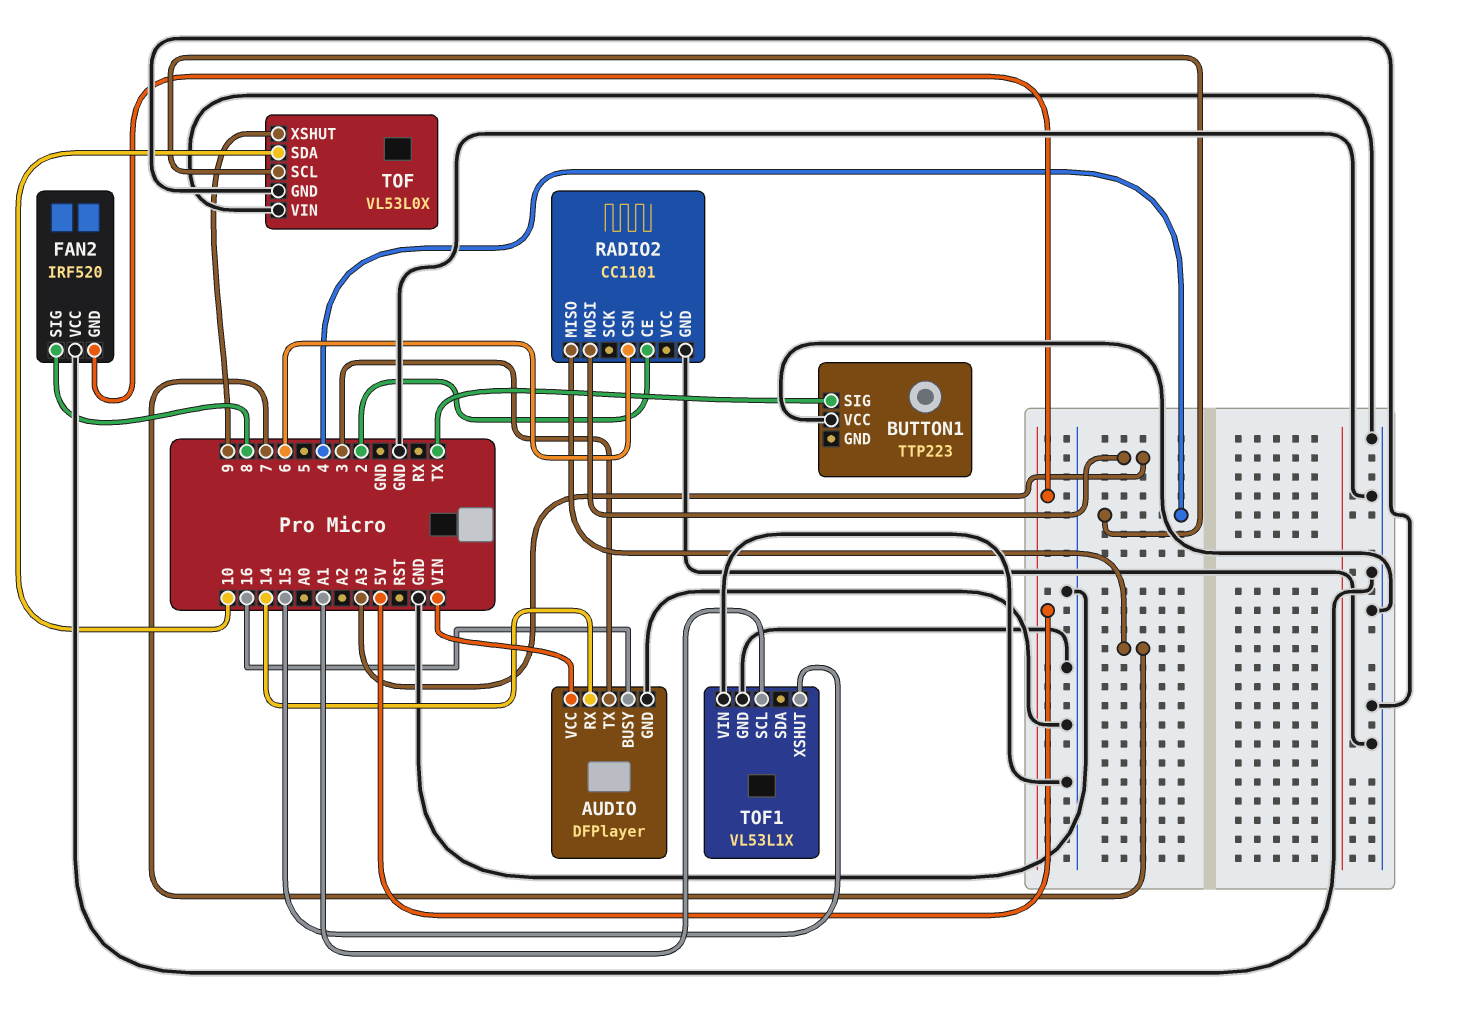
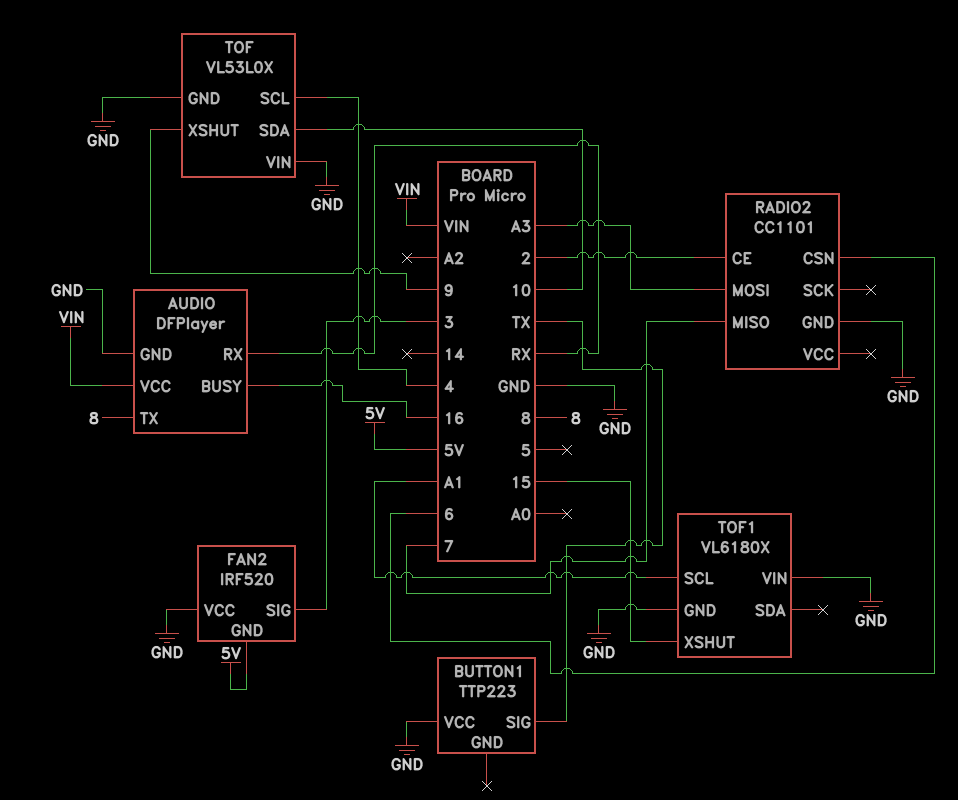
AUDIO pin RX: 14 -> RX
AUDIO pin TX: 3 -> 8
FAN2 pin SIG: 8 -> 3
TOF1: VL53L1X -> VL6180X

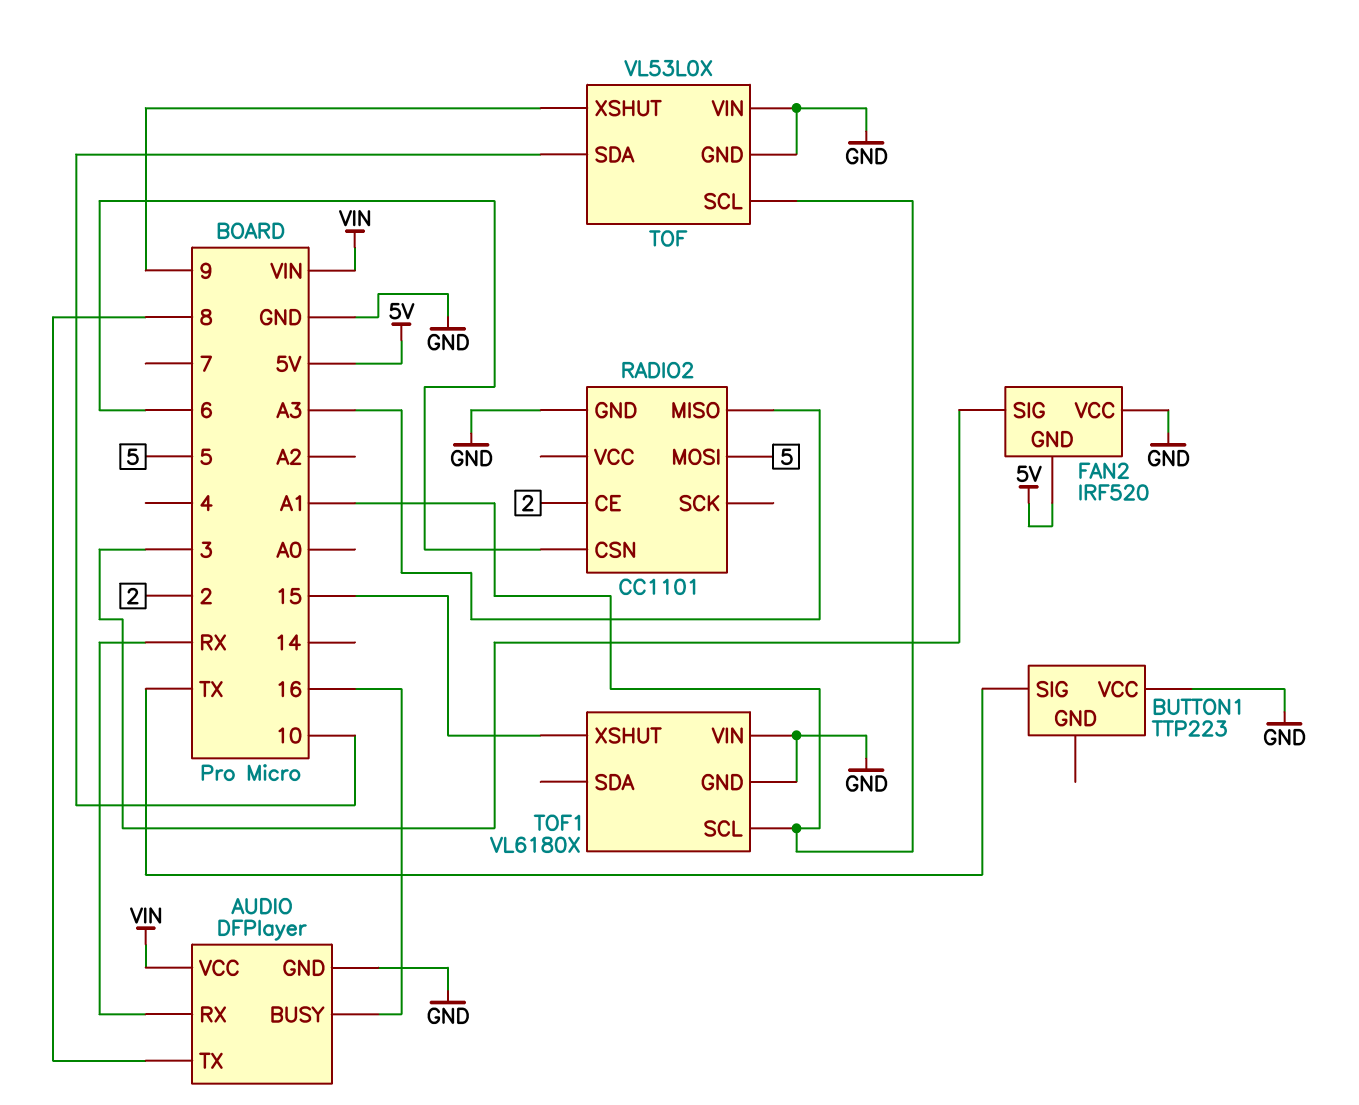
RADIO2 pin MISO: 7 -> A3
RADIO2 pin MOSI: A3 -> 5
TOF pin SCL: 4 -> A1

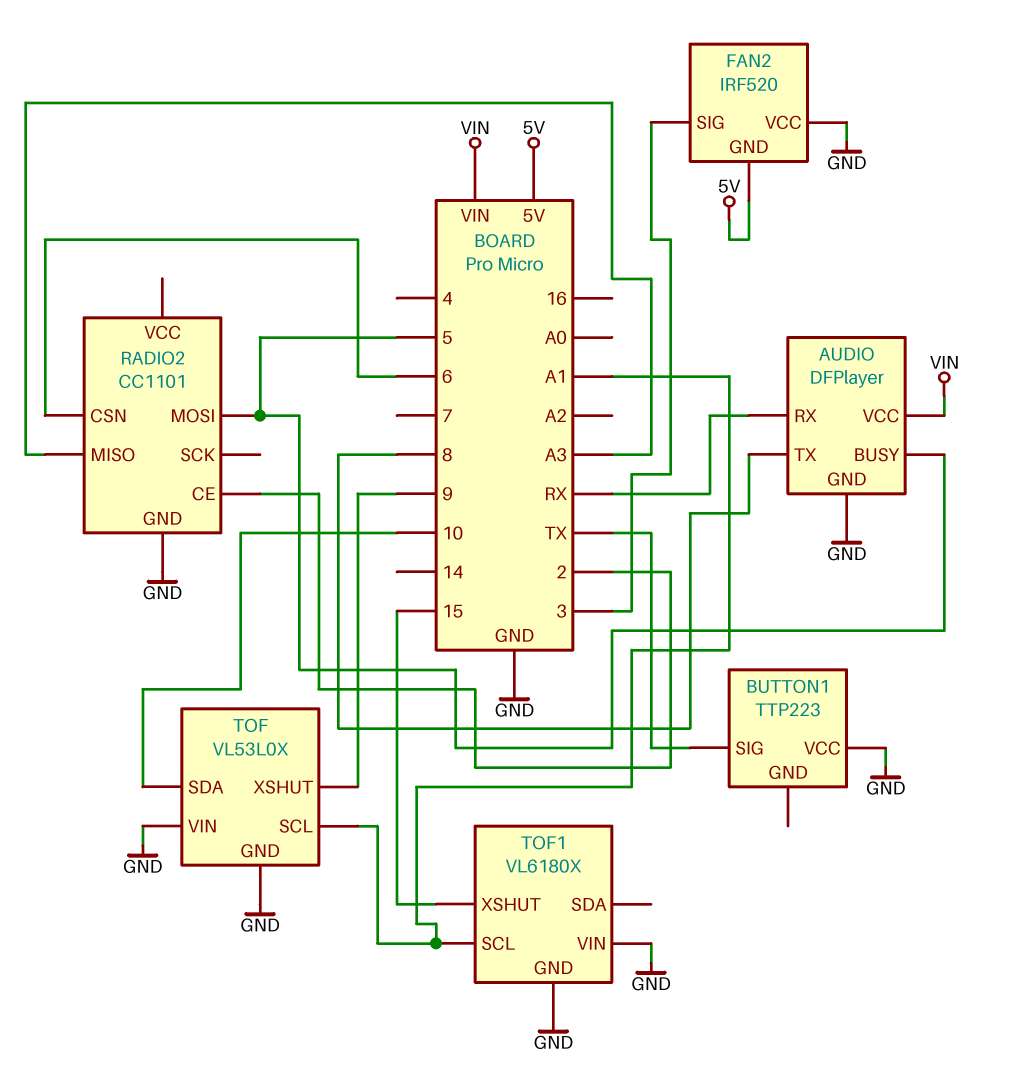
AUDIO pin BUSY: 16 -> 5

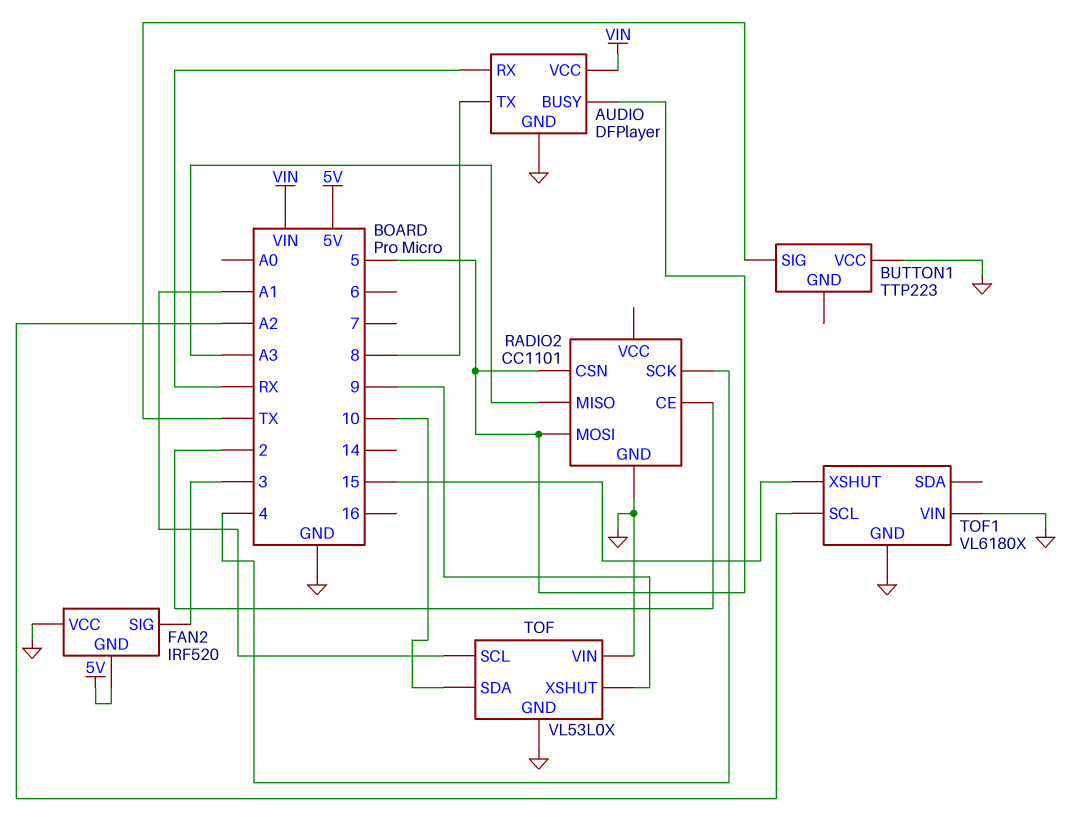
RADIO2 pin CSN: 6 -> 5
RADIO2 pin SCK: none -> 4
TOF1 pin SCL: A1 -> A2

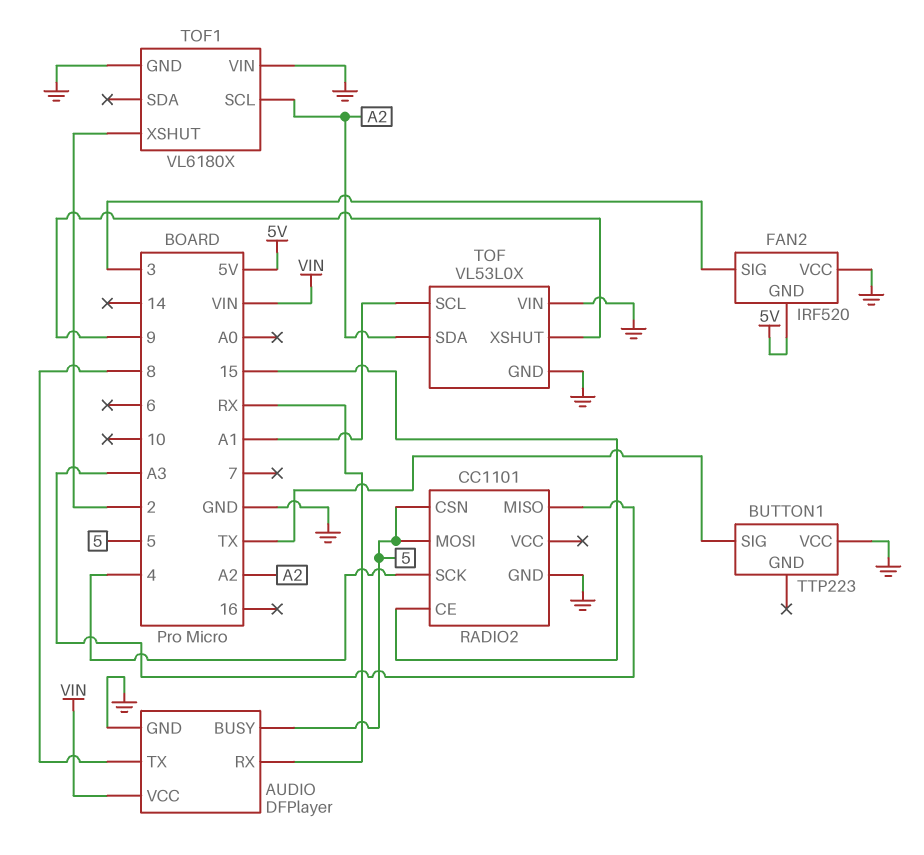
RADIO2 pin CE: 2 -> 15
TOF pin SDA: 10 -> A2
TOF1 pin XSHUT: 15 -> 2

